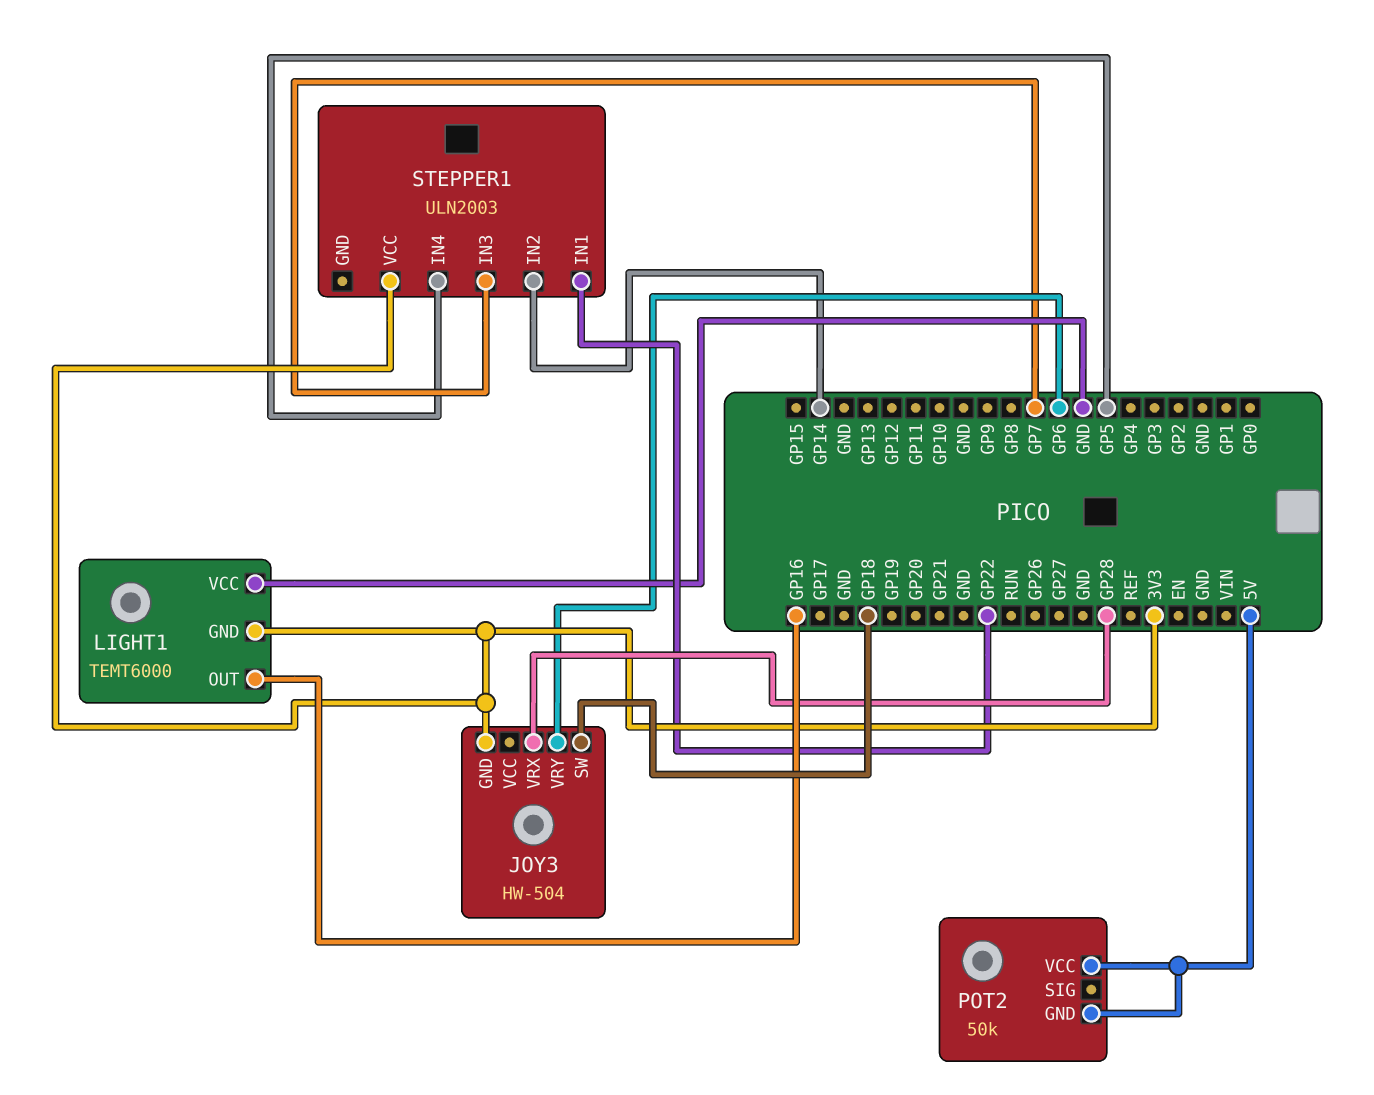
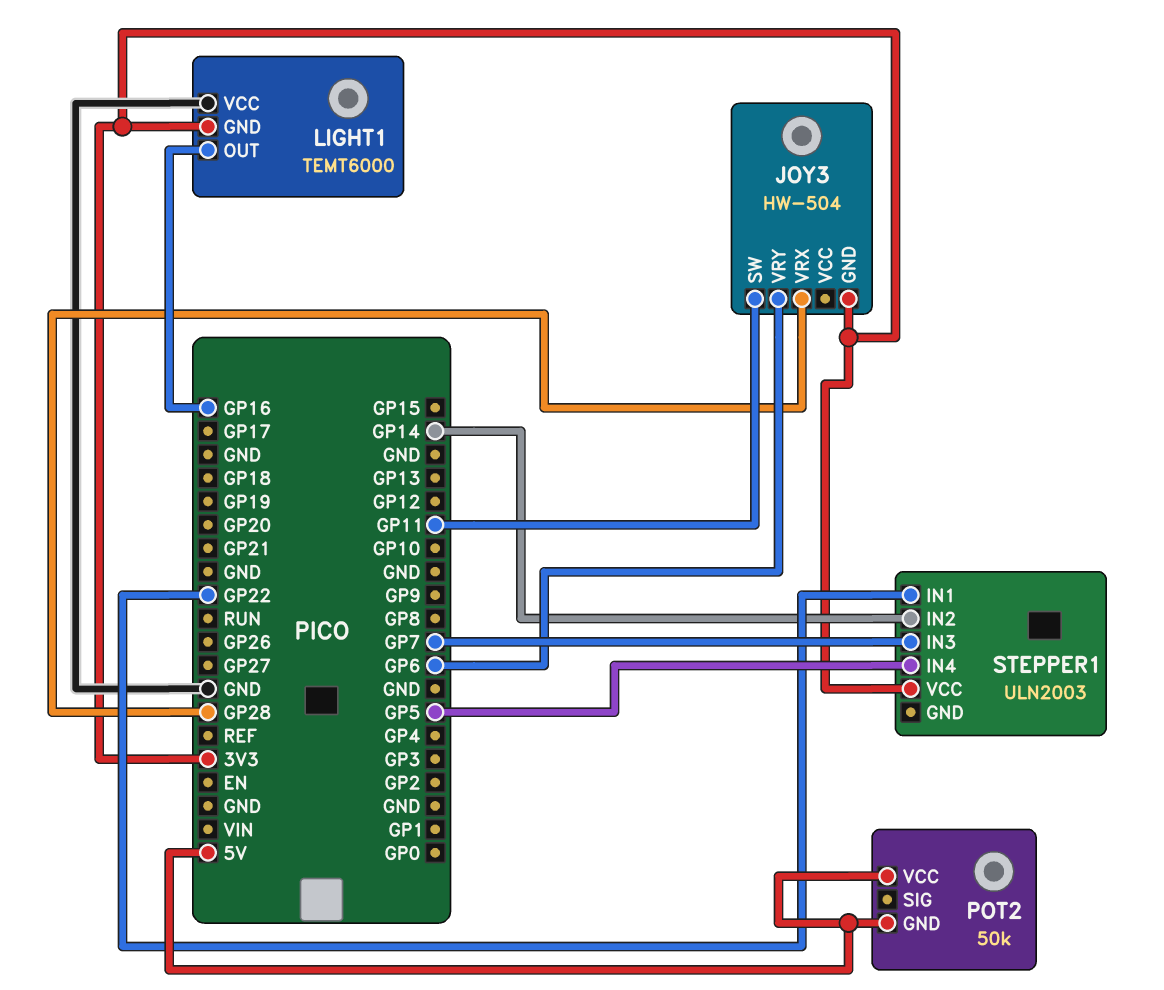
JOY3 pin SW: GP18 -> GP11

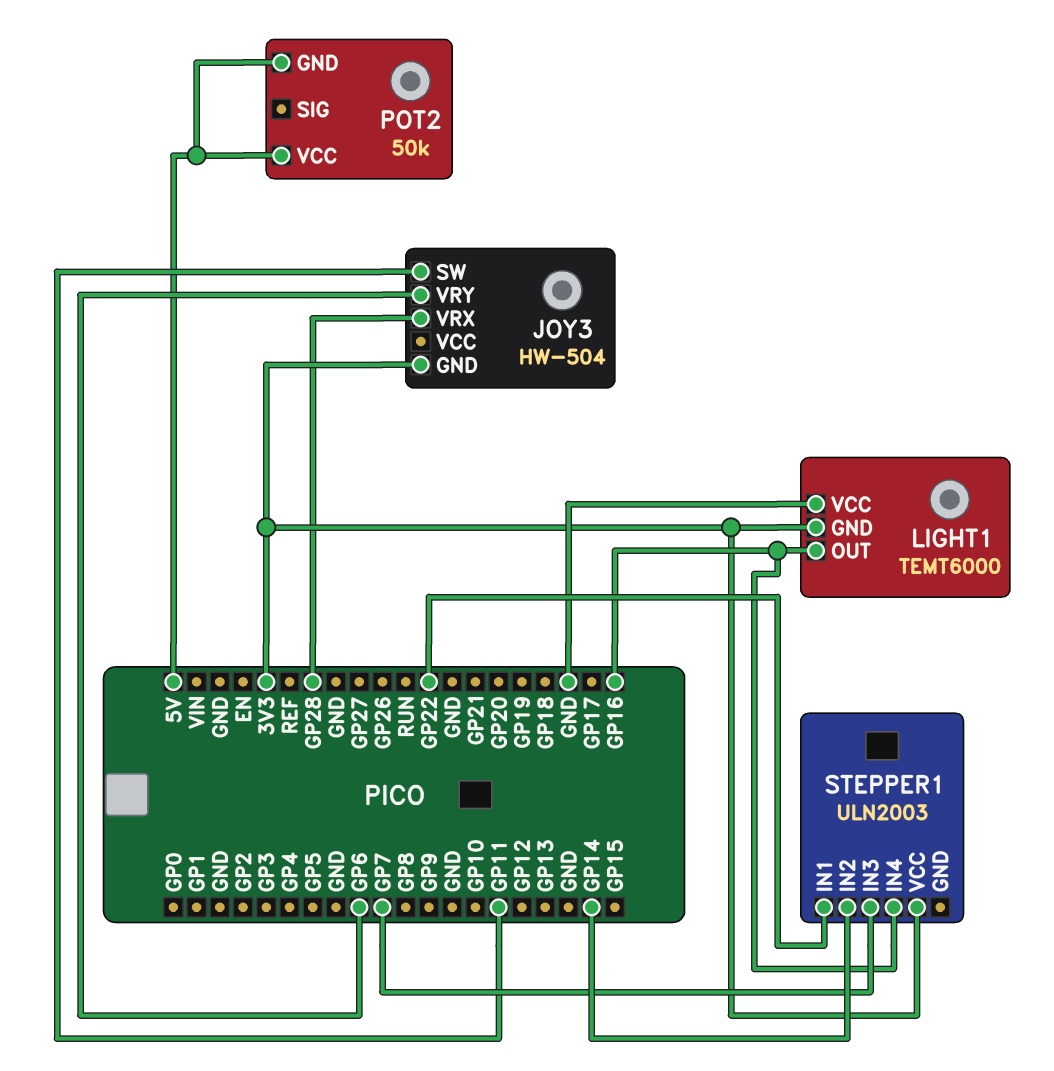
STEPPER1 pin IN4: GP5 -> GP16

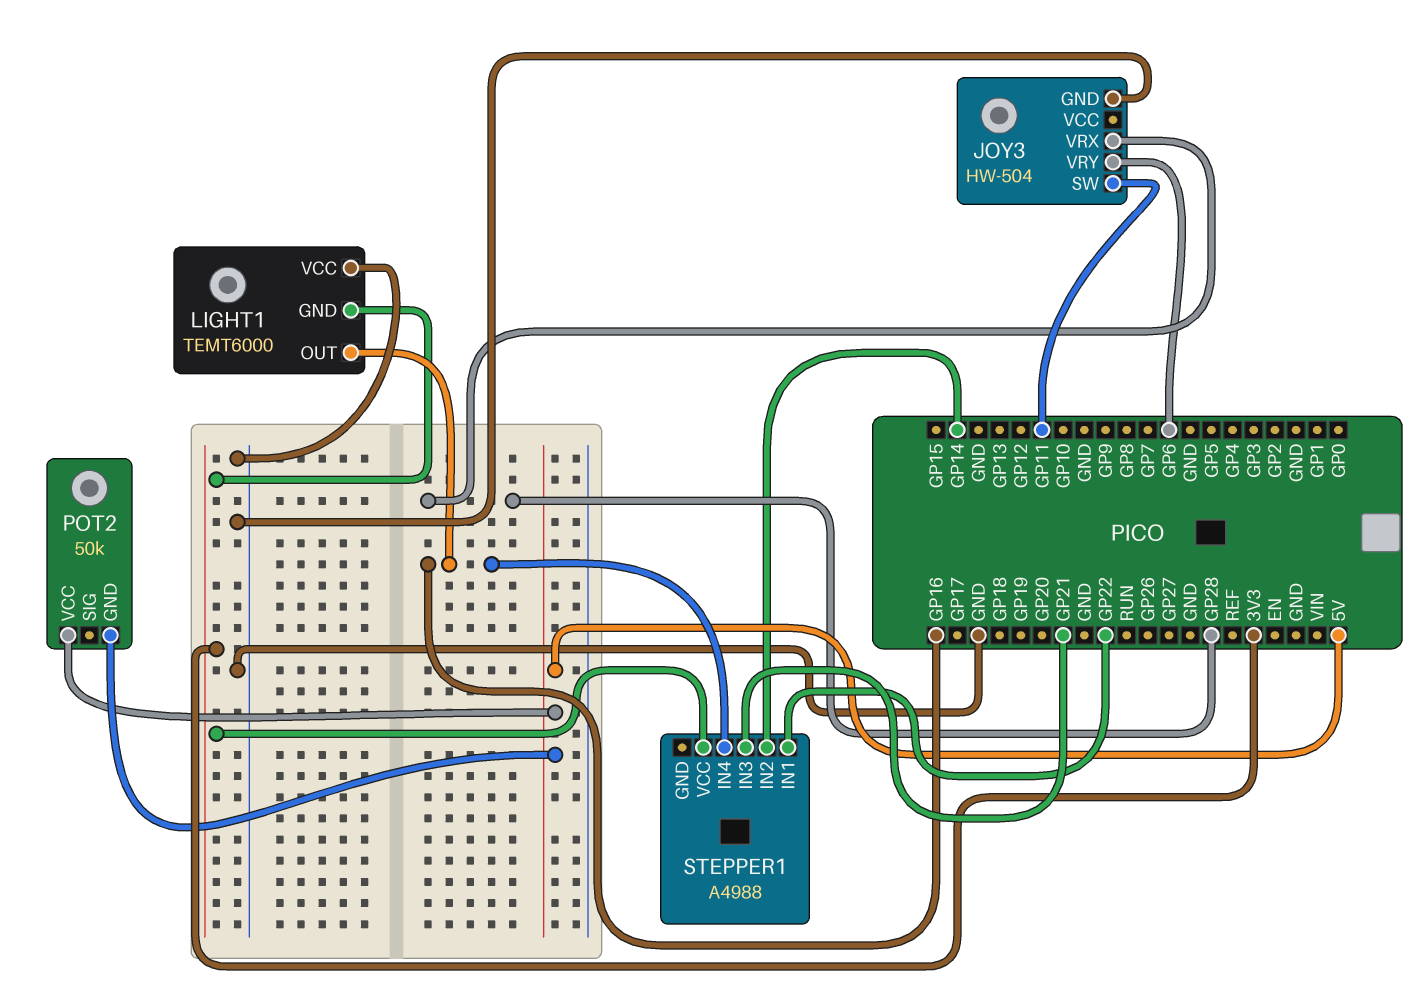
JOY3 pin GND: 3V3 -> GND
STEPPER1: ULN2003 -> A4988
STEPPER1 pin IN3: GP7 -> GP21

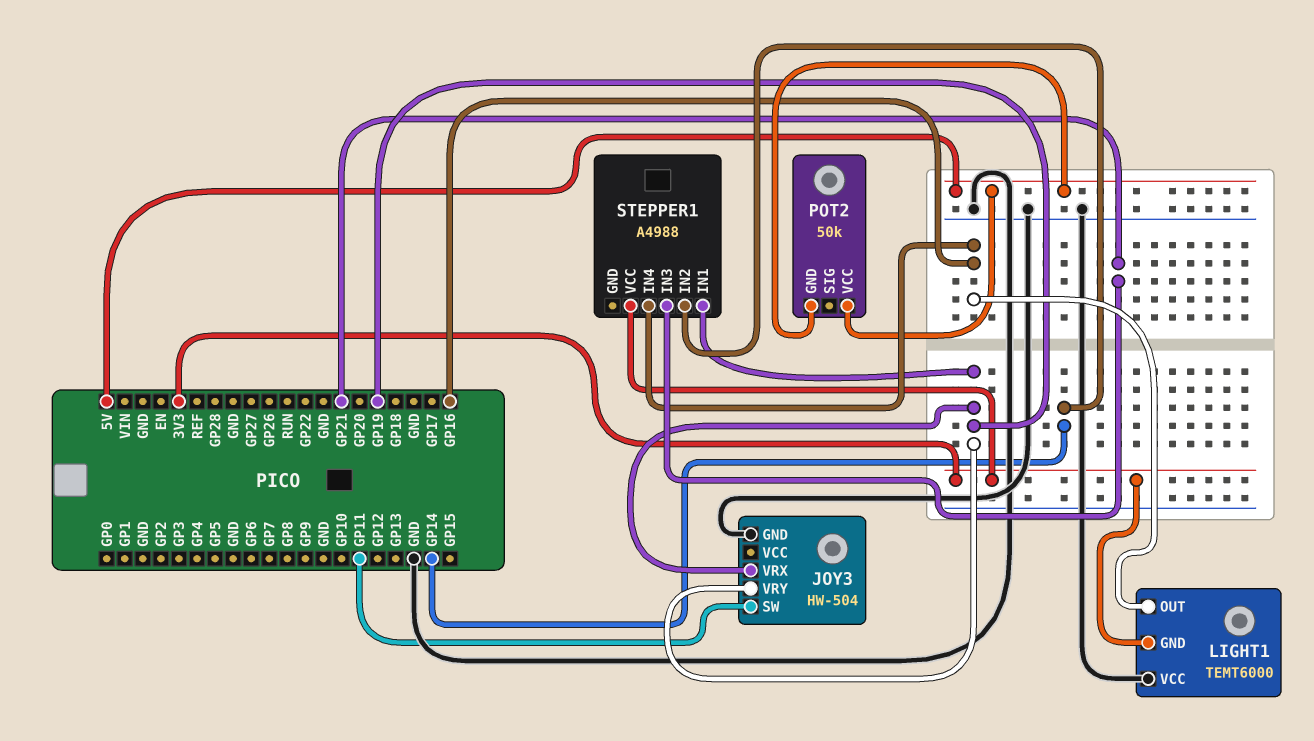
JOY3 pin VRX: GP28 -> GP19
JOY3 pin VRY: GP6 -> GP19
STEPPER1 pin IN1: GP22 -> GP19

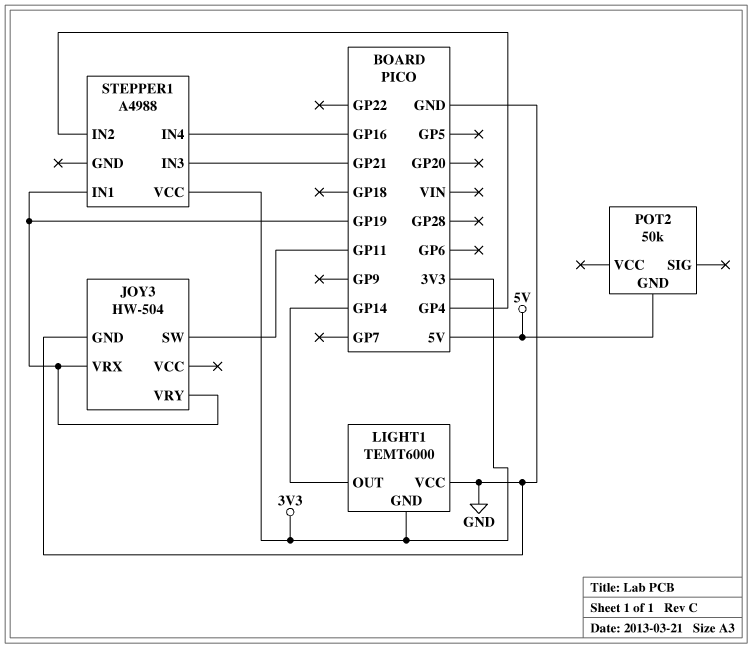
LIGHT1 pin OUT: GP16 -> GP14
POT2 pin VCC: 5V -> none
STEPPER1 pin IN2: GP14 -> GP4

